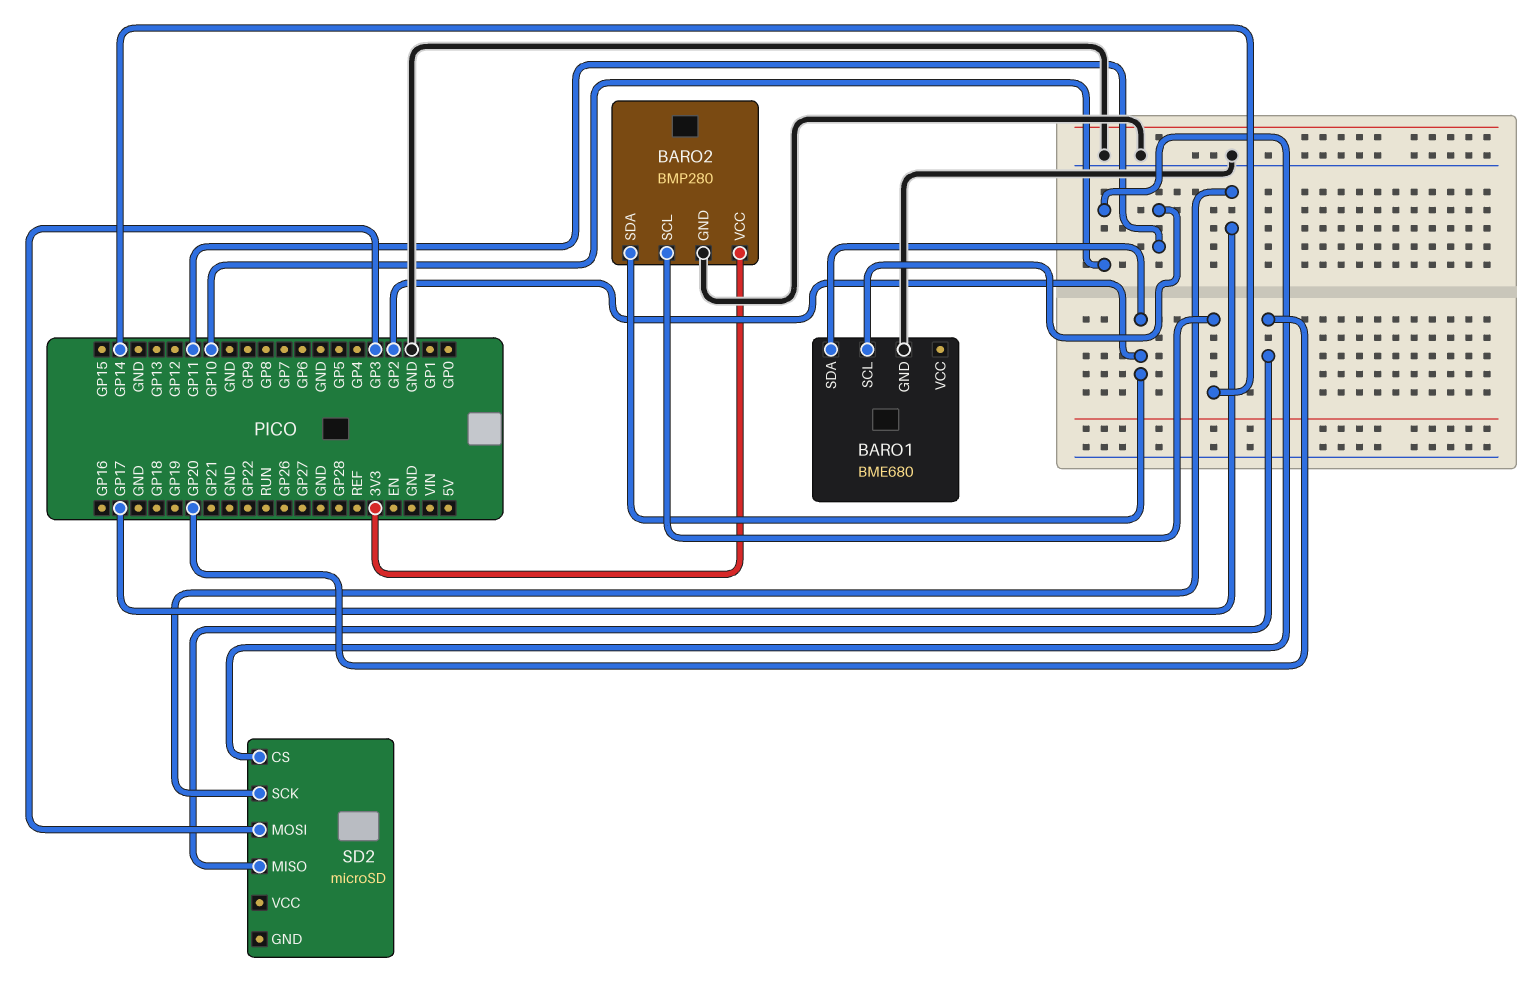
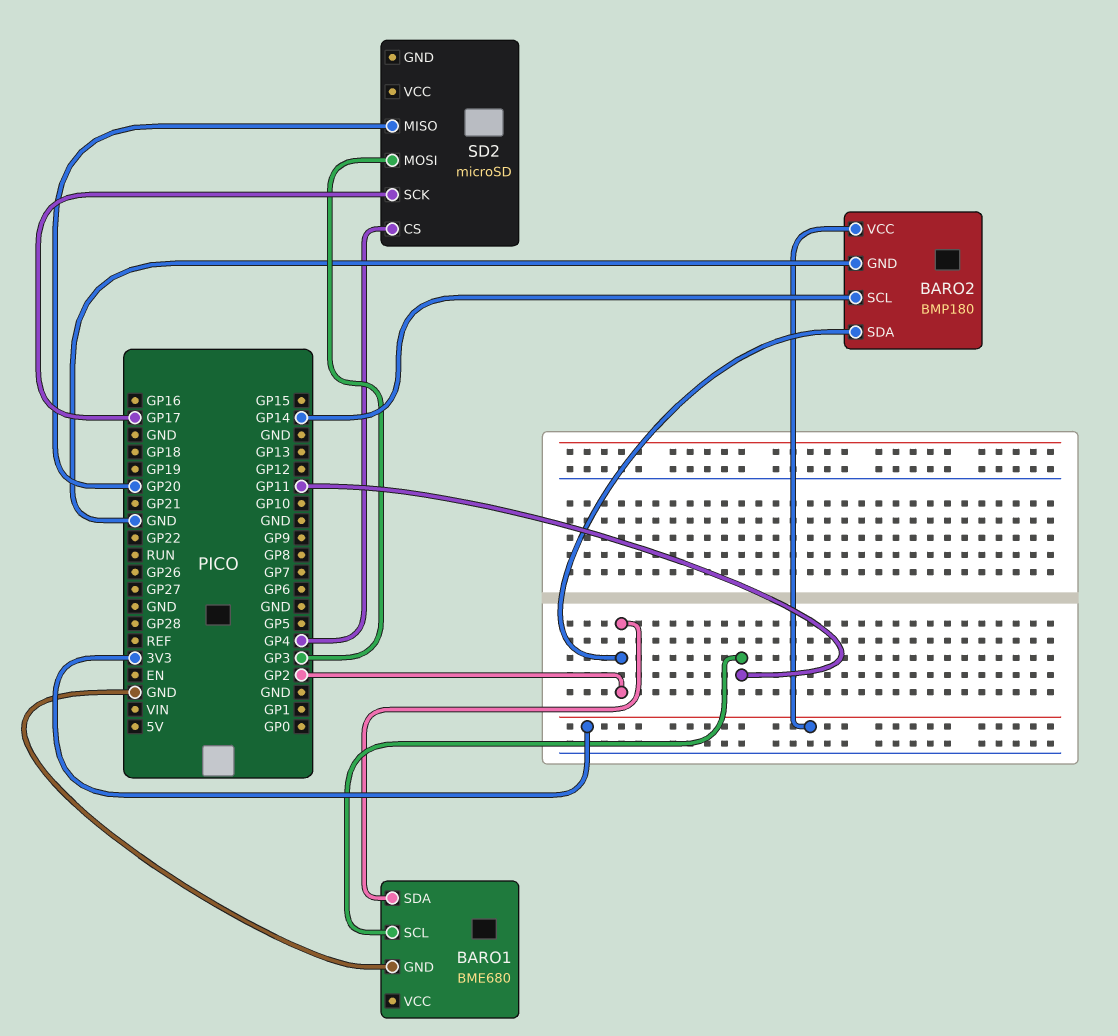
BARO2: BMP280 -> BMP180
SD2 pin CS: GP10 -> GP4

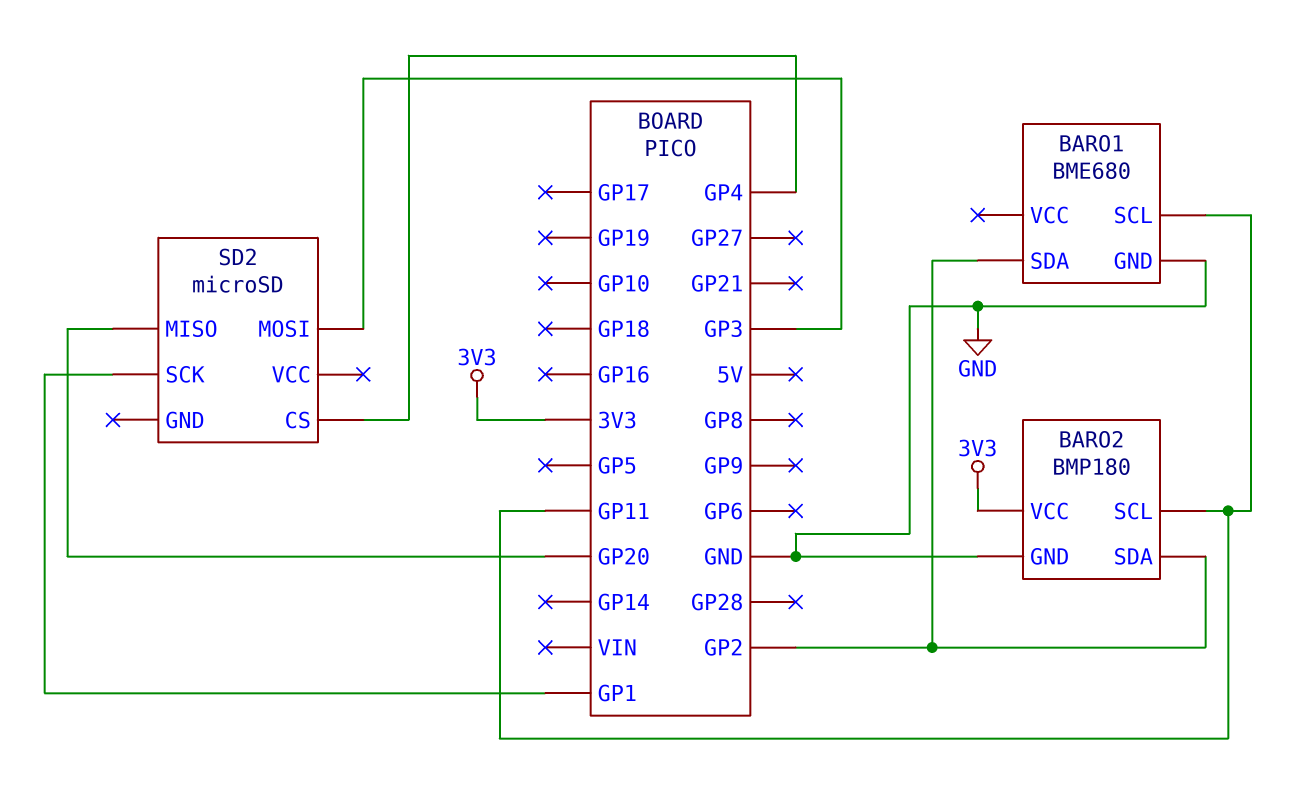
BARO2 pin SCL: GP14 -> GP11
SD2 pin SCK: GP17 -> GP1

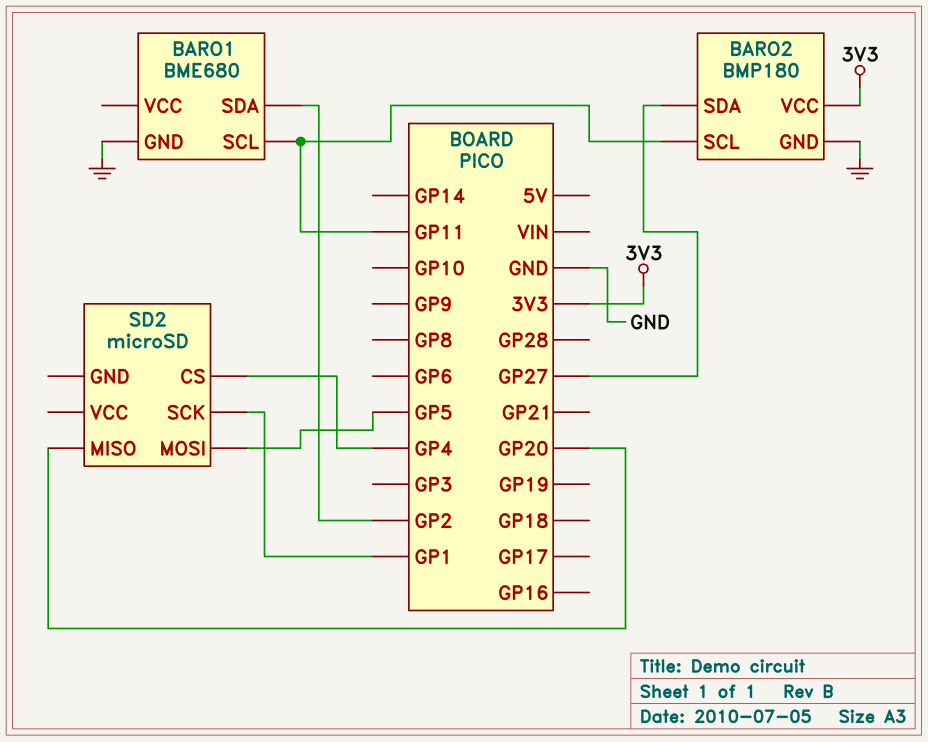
BARO2 pin SDA: GP2 -> GP27
SD2 pin MOSI: GP3 -> GP5

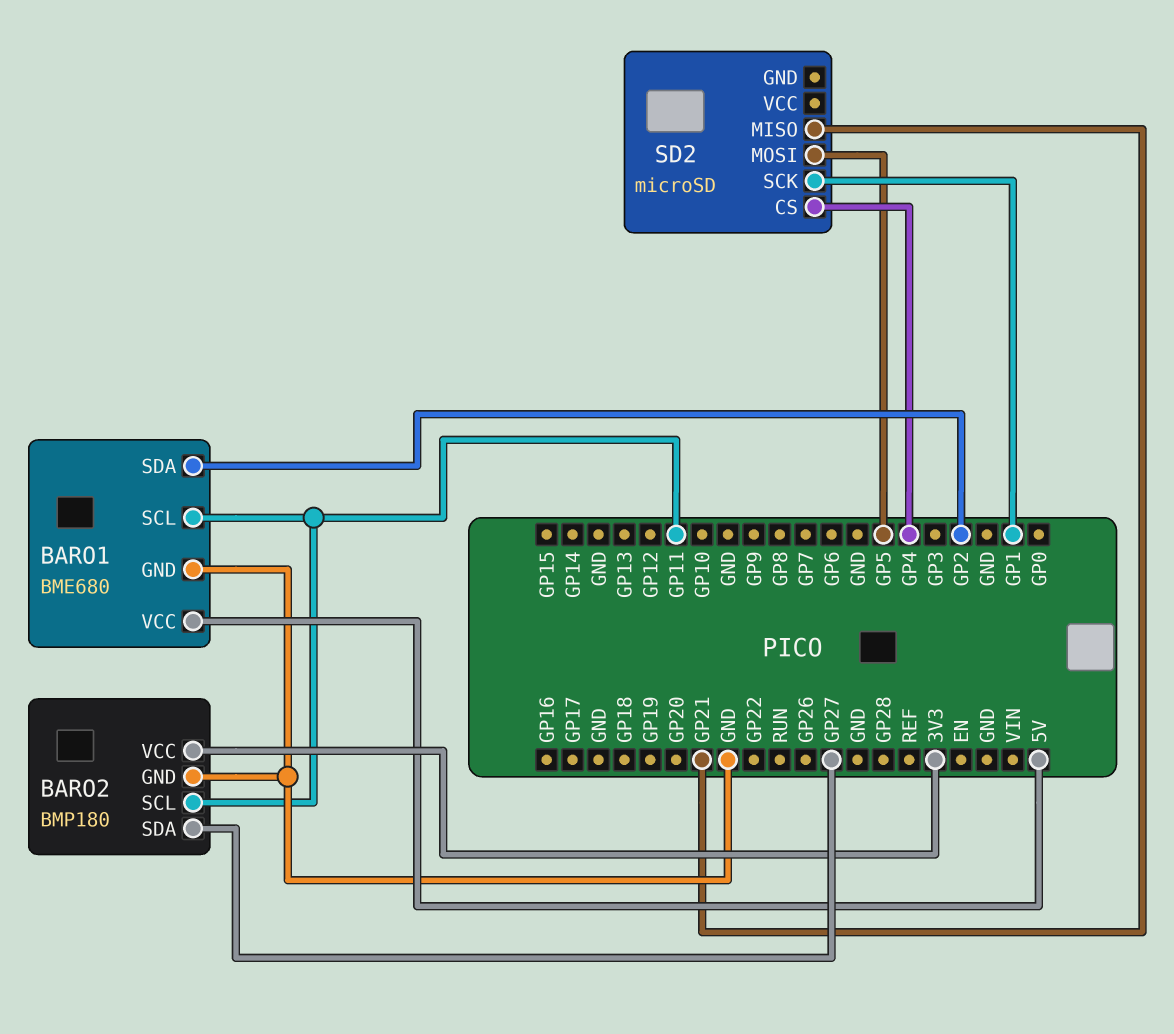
BARO1 pin VCC: none -> 5V
SD2 pin MISO: GP20 -> GP21

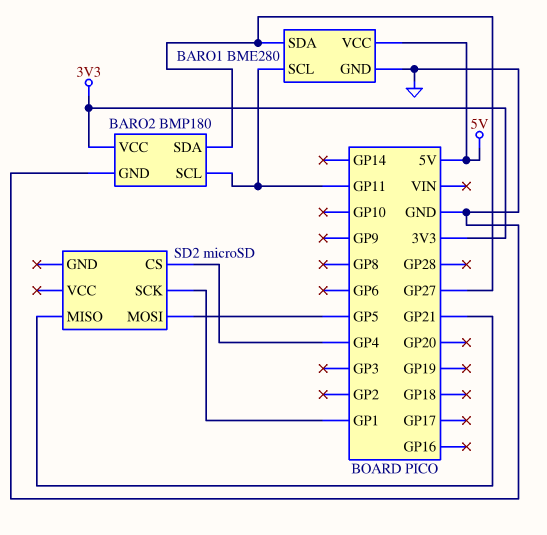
BARO1: BME680 -> BME280
BARO1 pin SDA: GP2 -> GP27

